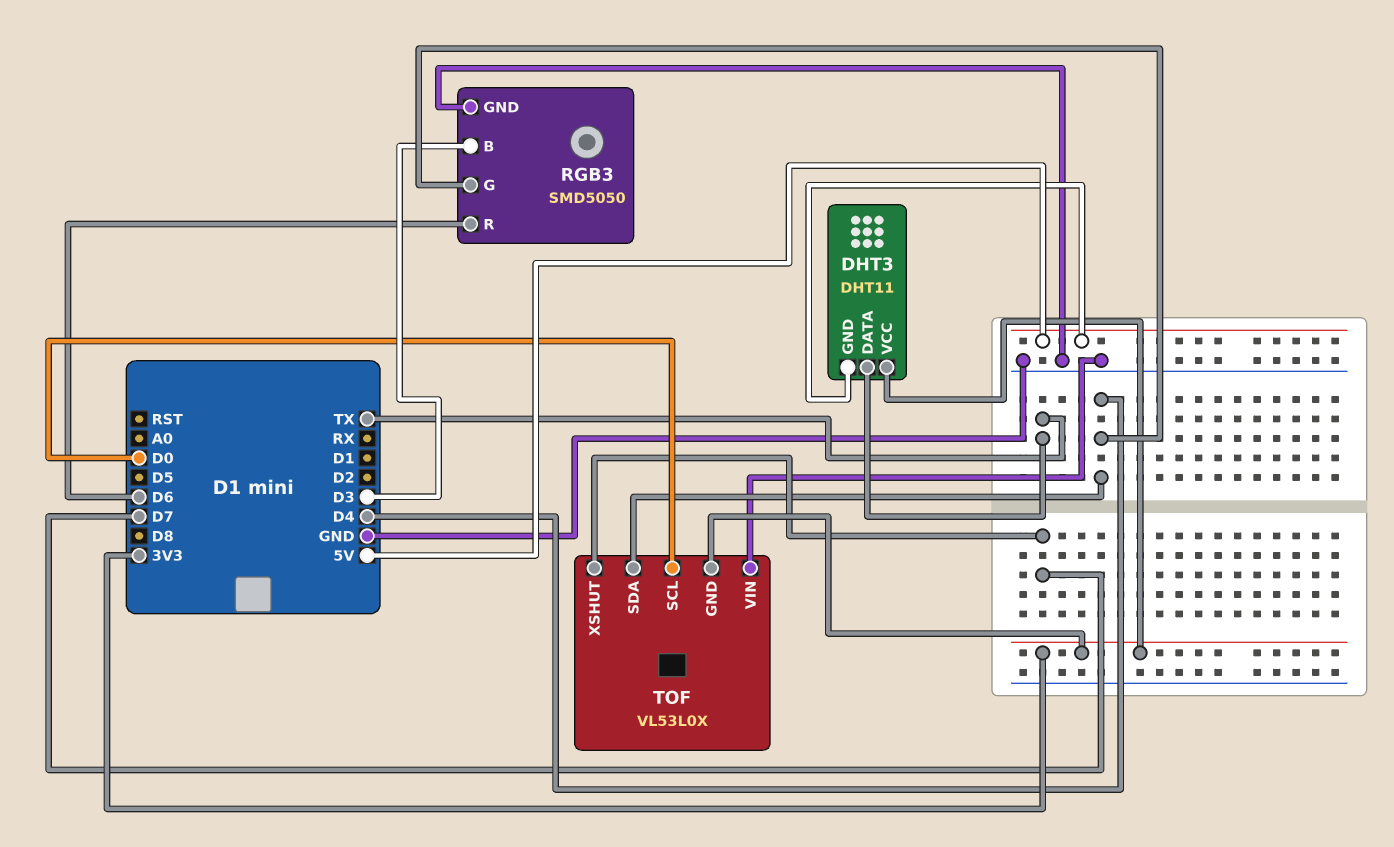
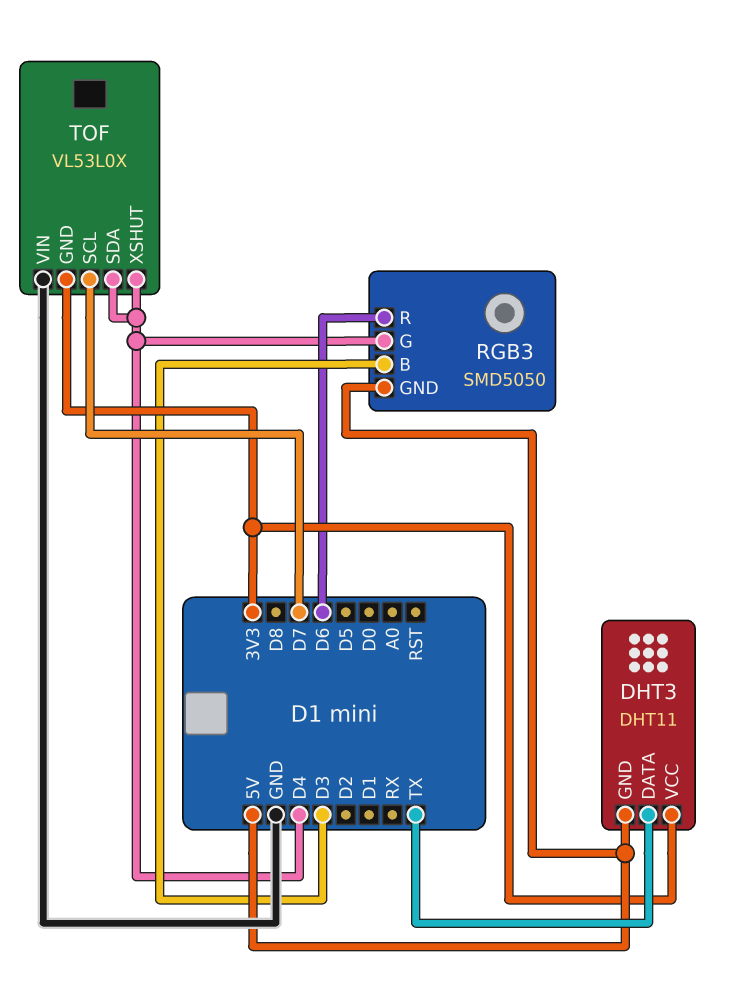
RGB3 pin GND: GND -> 5V
TOF pin SCL: D0 -> D7
TOF pin XSHUT: D7 -> D4

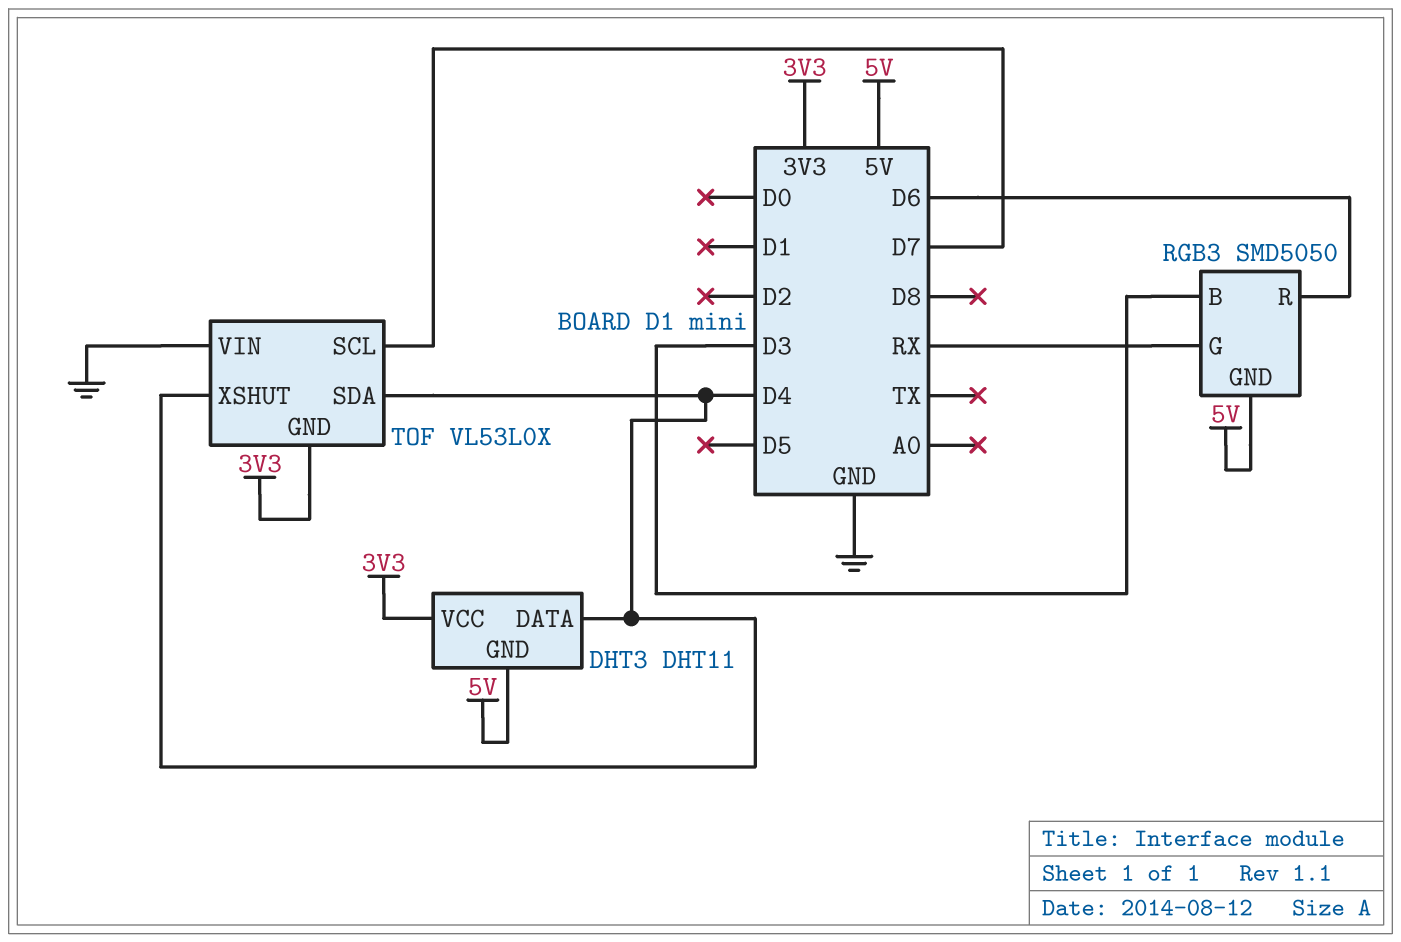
DHT3 pin DATA: TX -> D4
RGB3 pin G: D4 -> RX

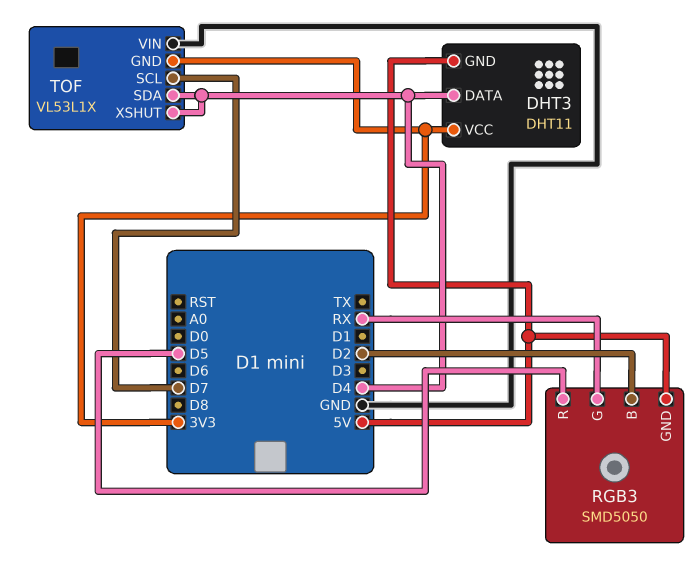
RGB3 pin B: D3 -> D2
RGB3 pin R: D6 -> D5
TOF: VL53L0X -> VL53L1X

